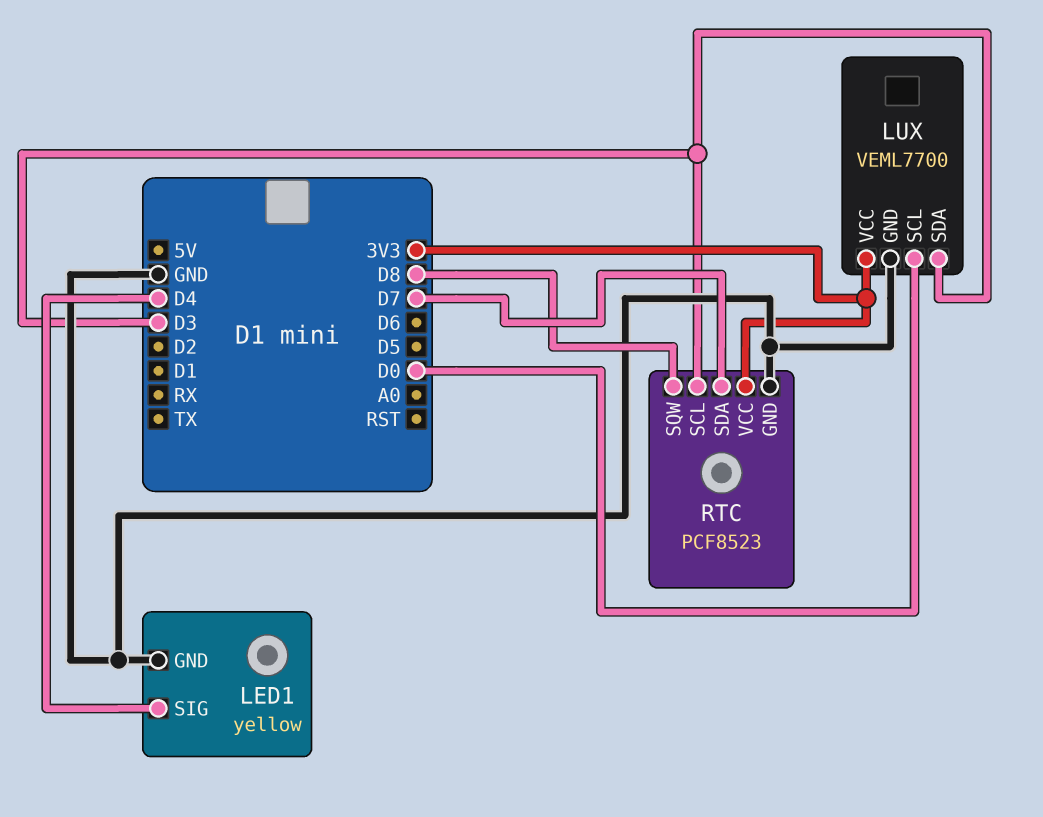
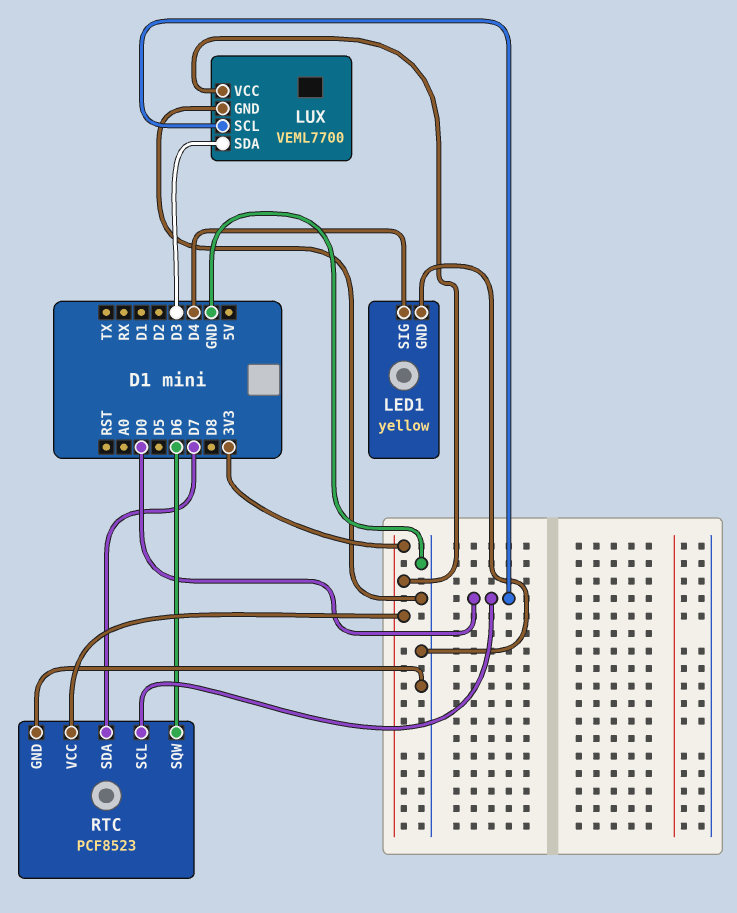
RTC pin SCL: D3 -> D0
RTC pin SQW: D8 -> D6

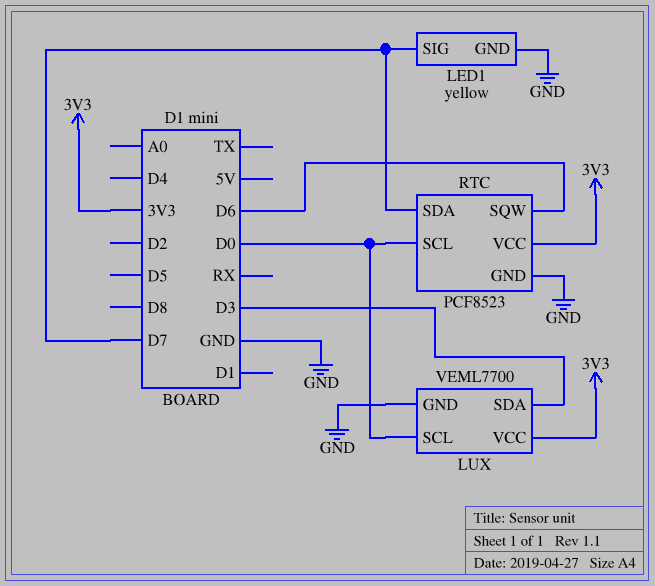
LED1 pin SIG: D4 -> D7

